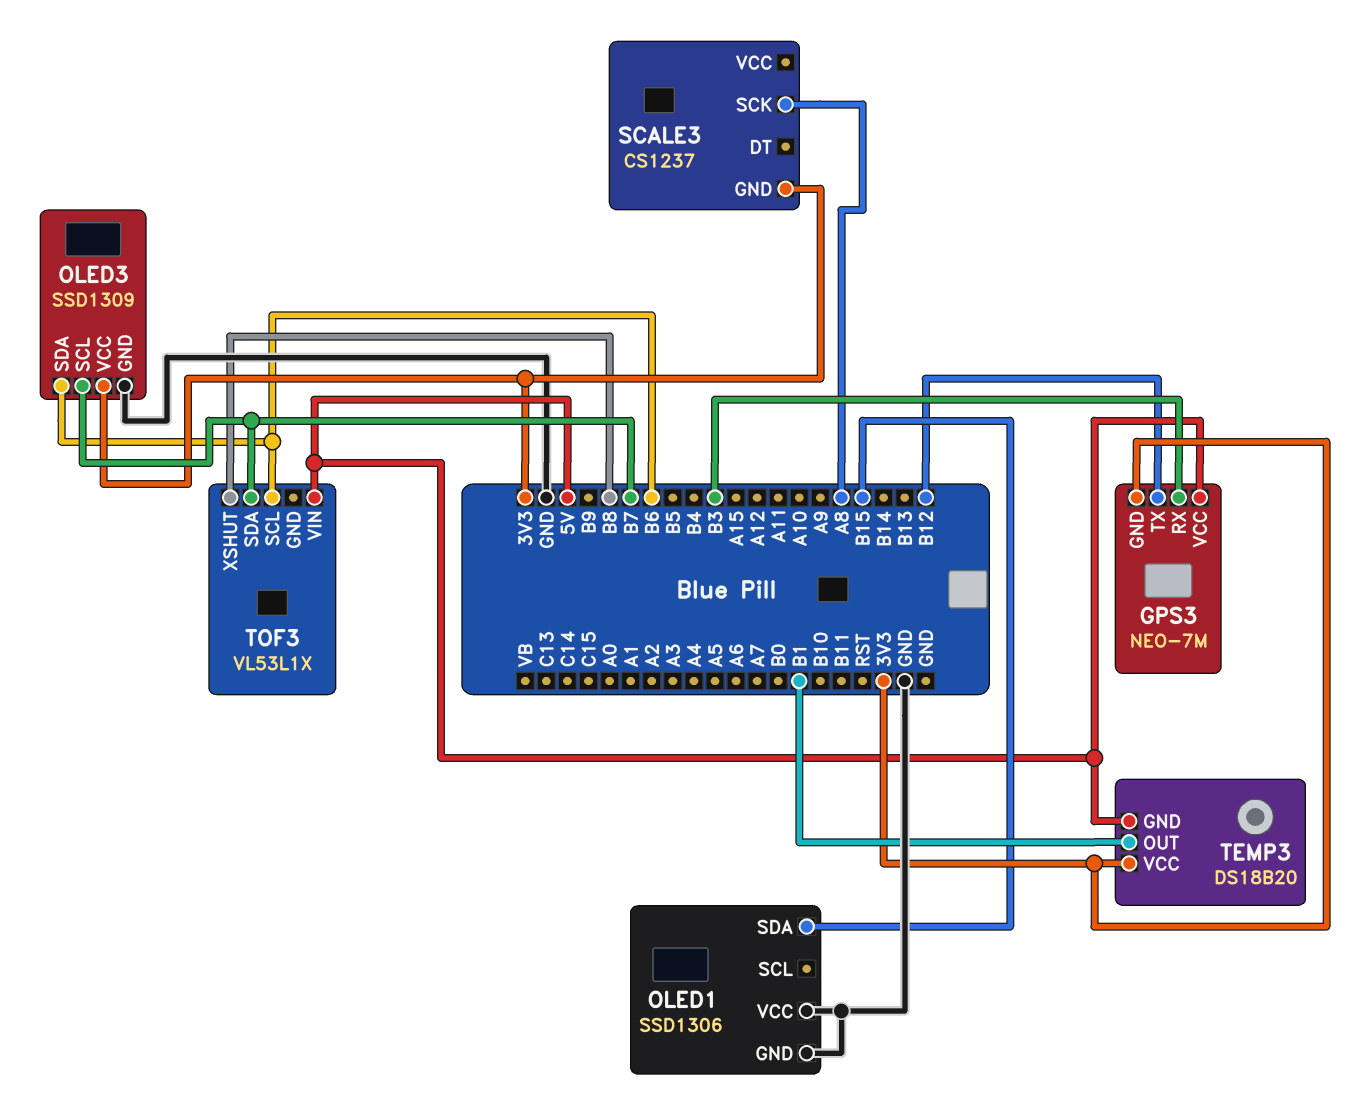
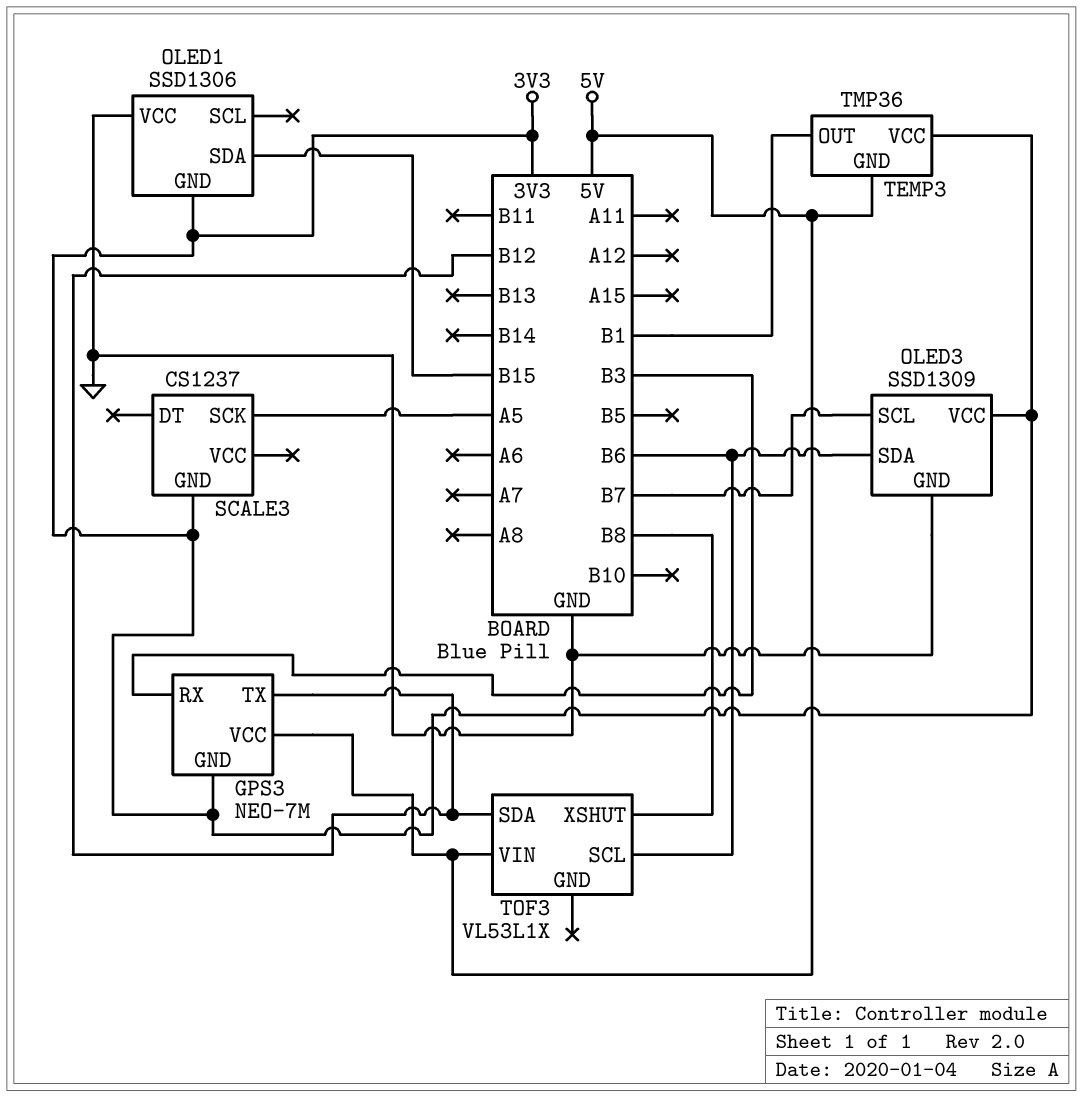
OLED1 pin GND: GND -> 3V3
SCALE3 pin SCK: A8 -> A5
TEMP3: DS18B20 -> TMP36
TOF3 pin SDA: B7 -> B12

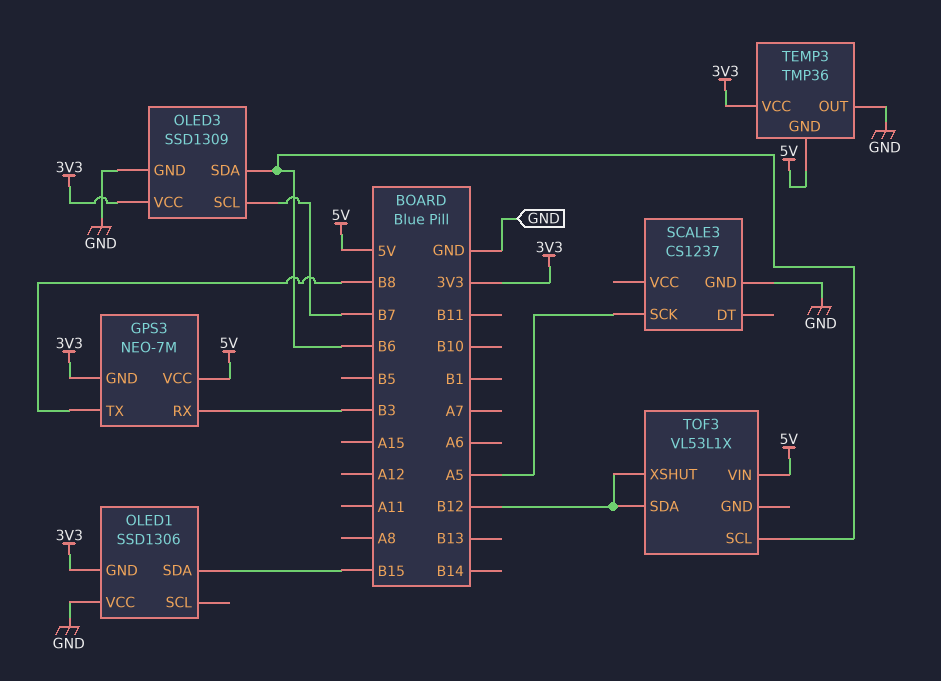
GPS3 pin TX: B12 -> B8
SCALE3 pin GND: 3V3 -> GND
TEMP3 pin OUT: B1 -> GND
TOF3 pin XSHUT: B8 -> B12

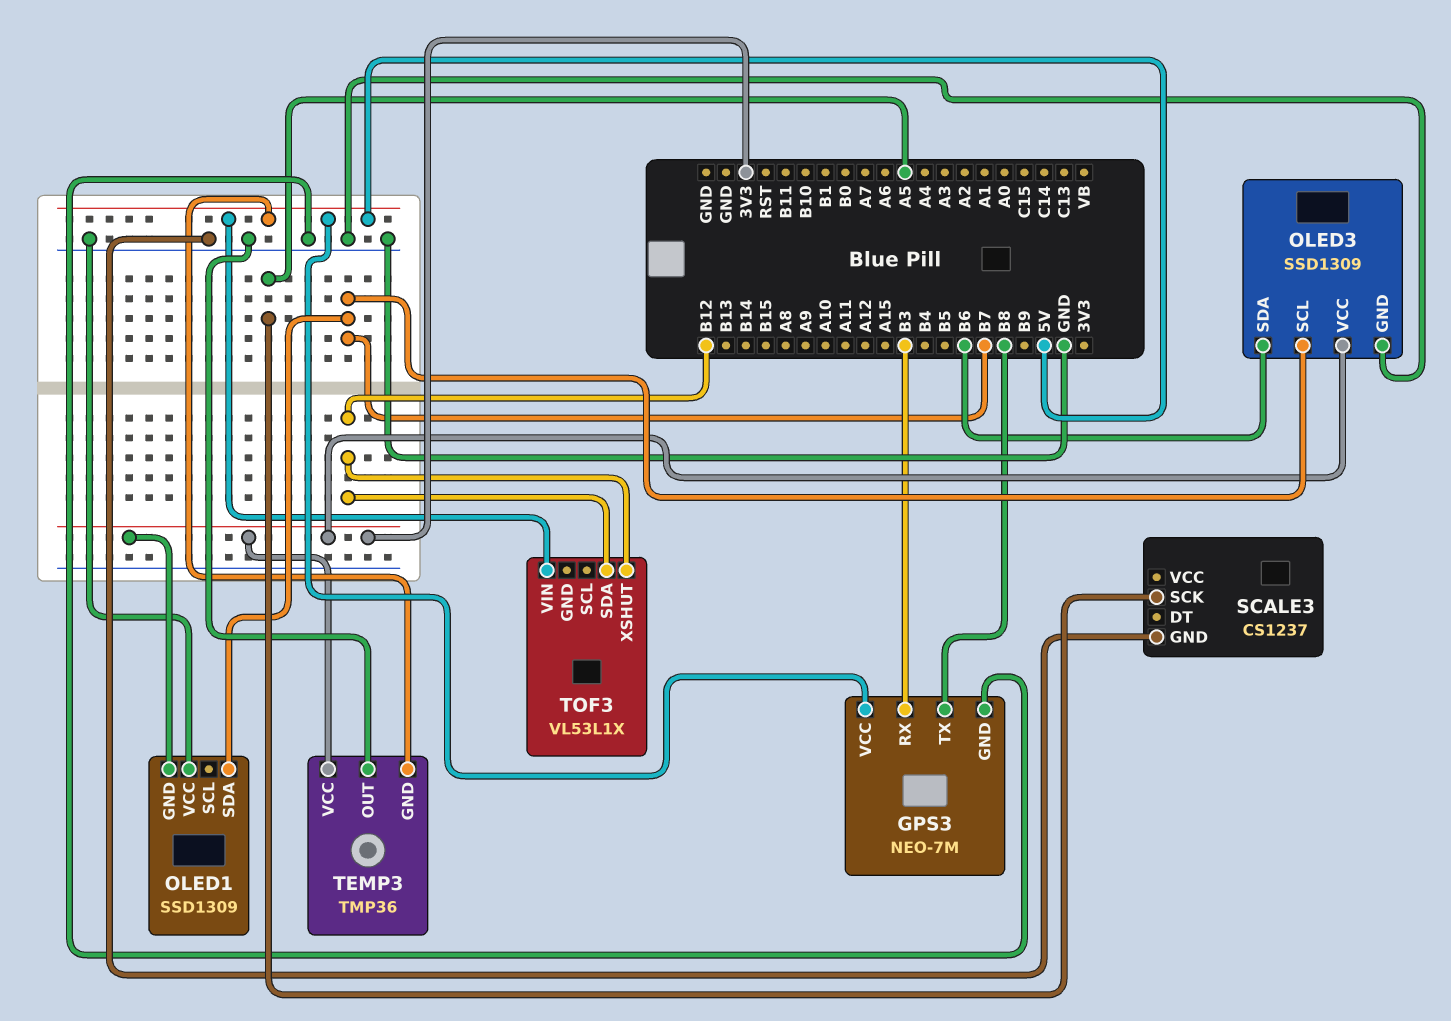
GPS3 pin GND: 3V3 -> GND
OLED1: SSD1306 -> SSD1309
OLED1 pin SDA: B15 -> B7
TOF3 pin SCL: B6 -> none

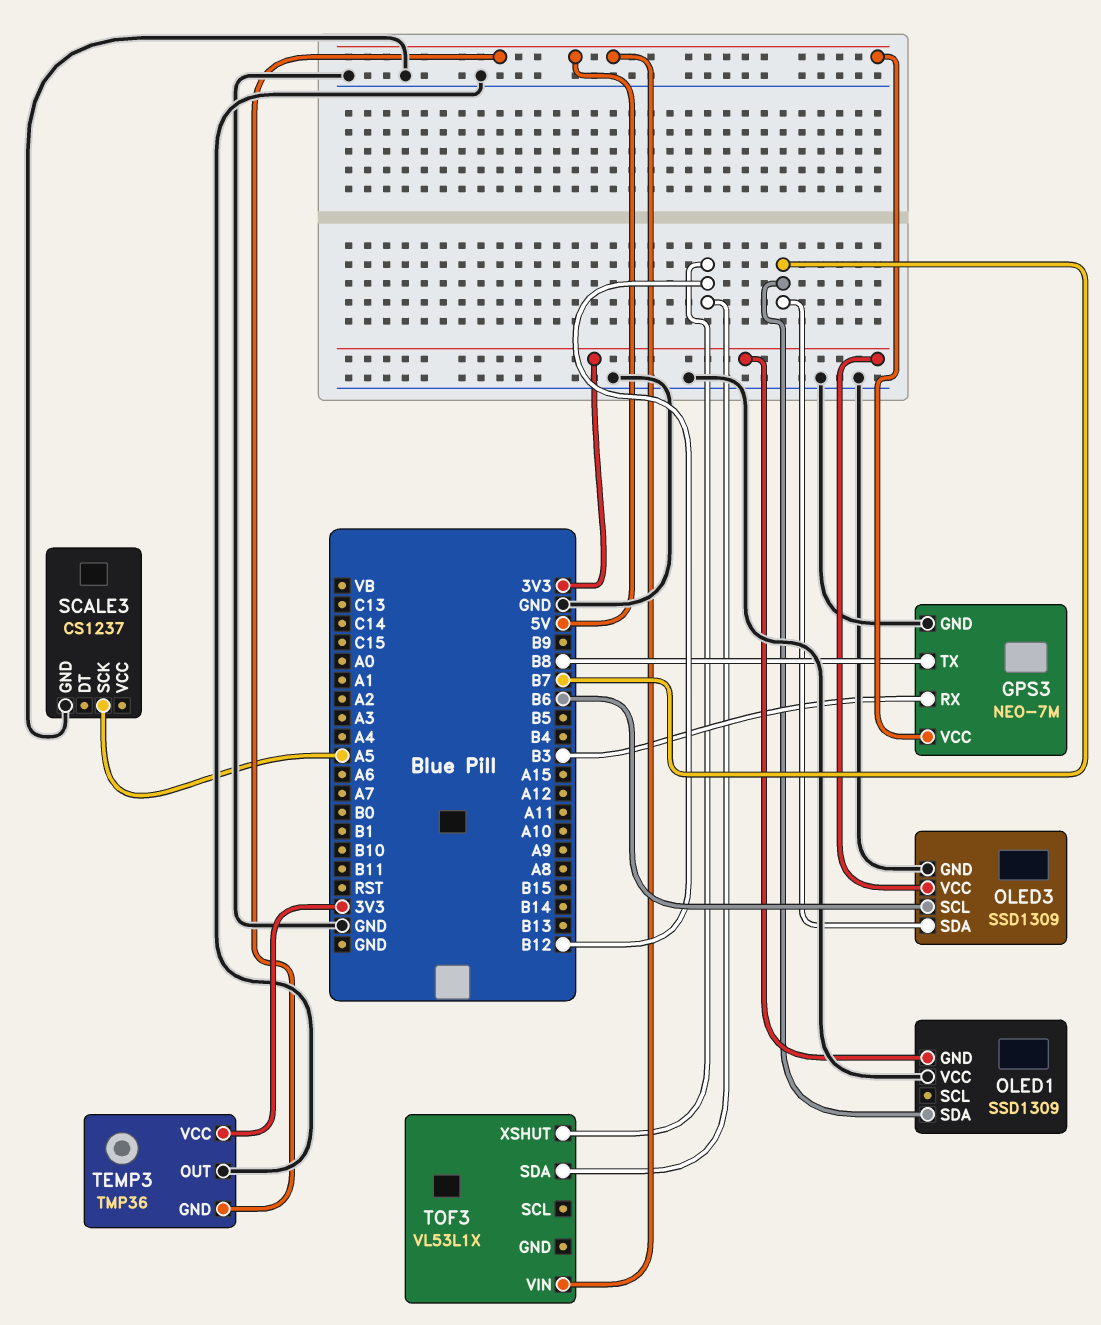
OLED3 pin SCL: B7 -> B6
OLED3 pin SDA: B6 -> B7

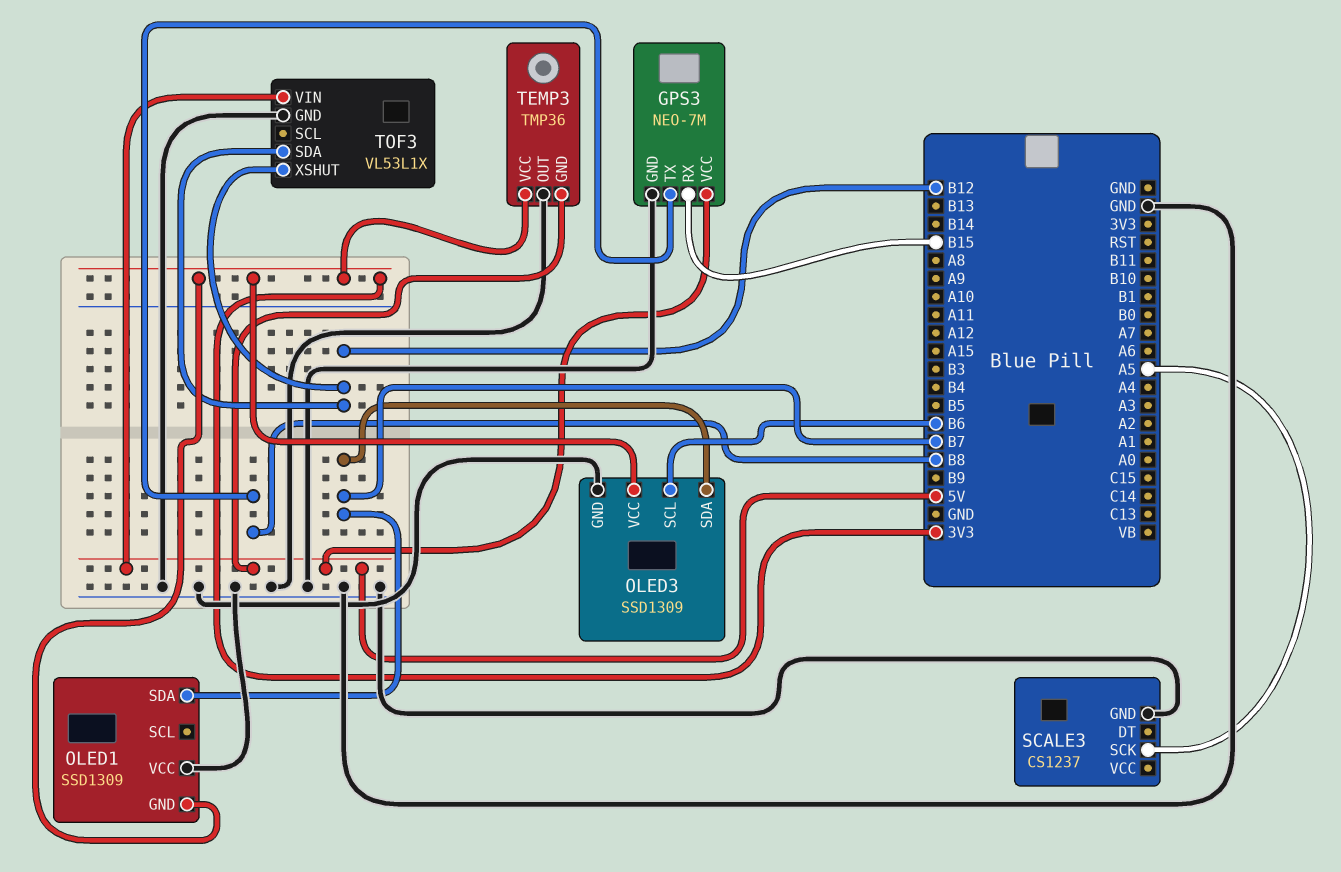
GPS3 pin RX: B3 -> B15
TOF3 pin GND: none -> GND

